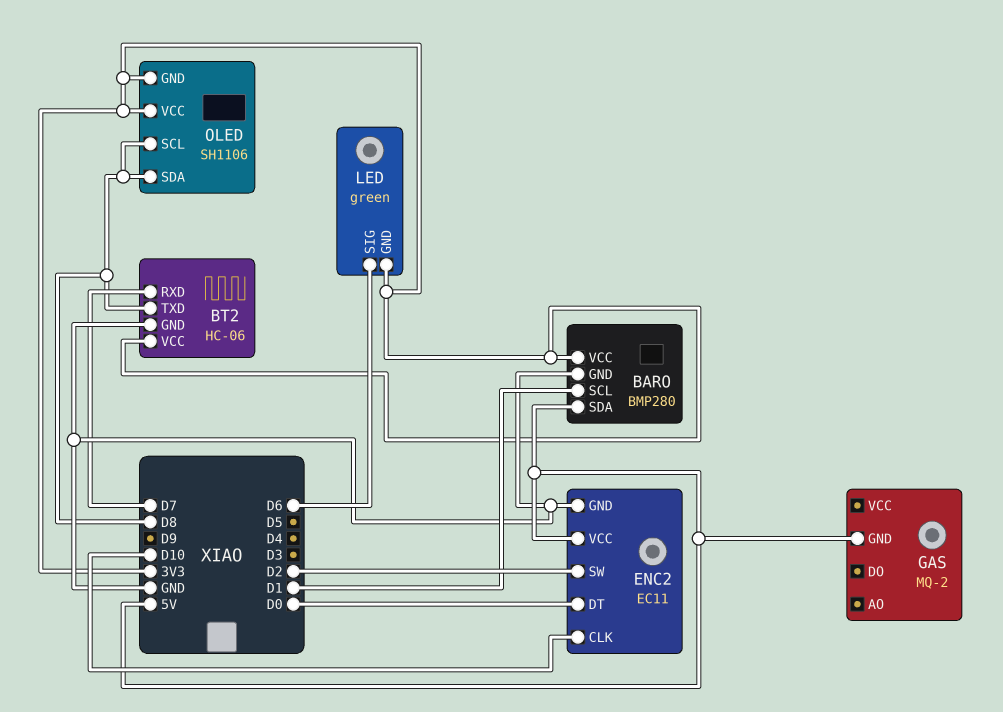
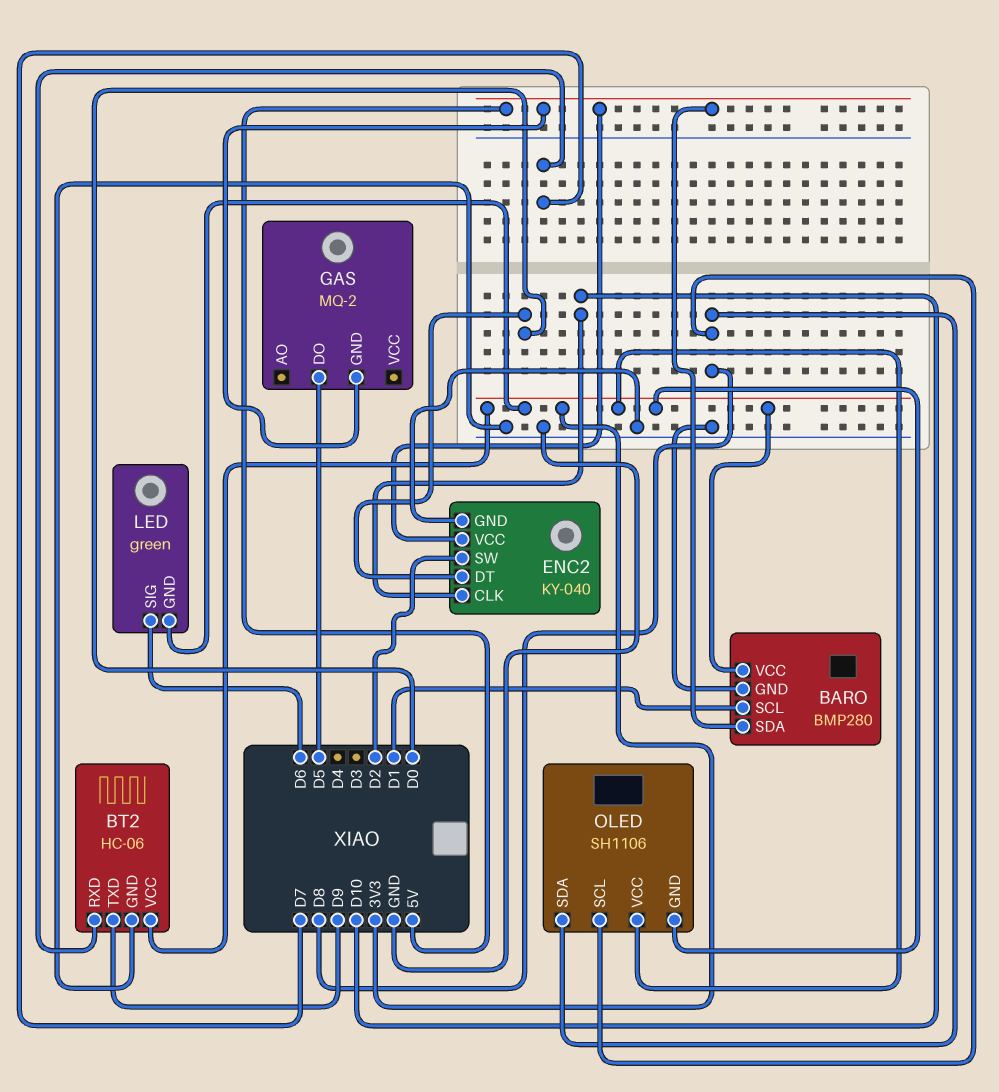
BT2 pin TXD: D8 -> D9
ENC2: EC11 -> KY-040
GAS pin DO: none -> D5

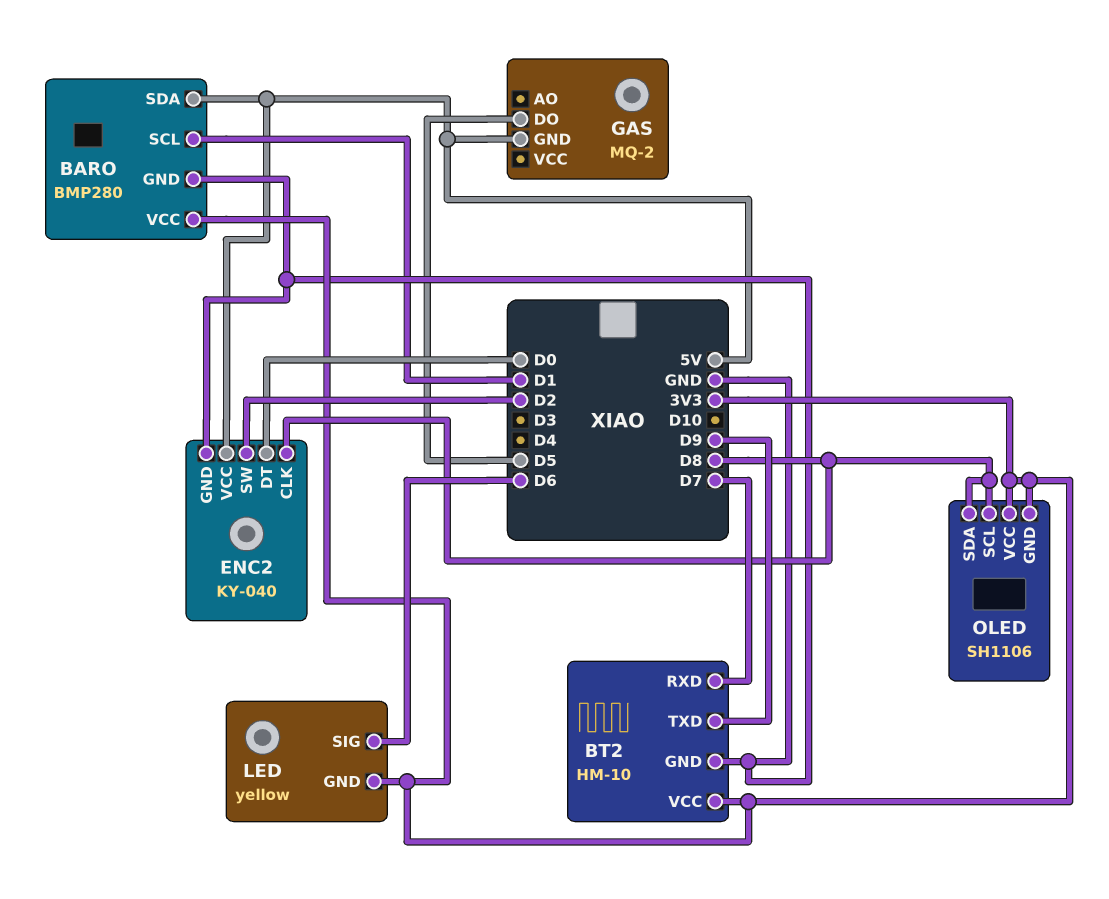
BT2: HC-06 -> HM-10
ENC2 pin CLK: D10 -> D8
LED: green -> yellow

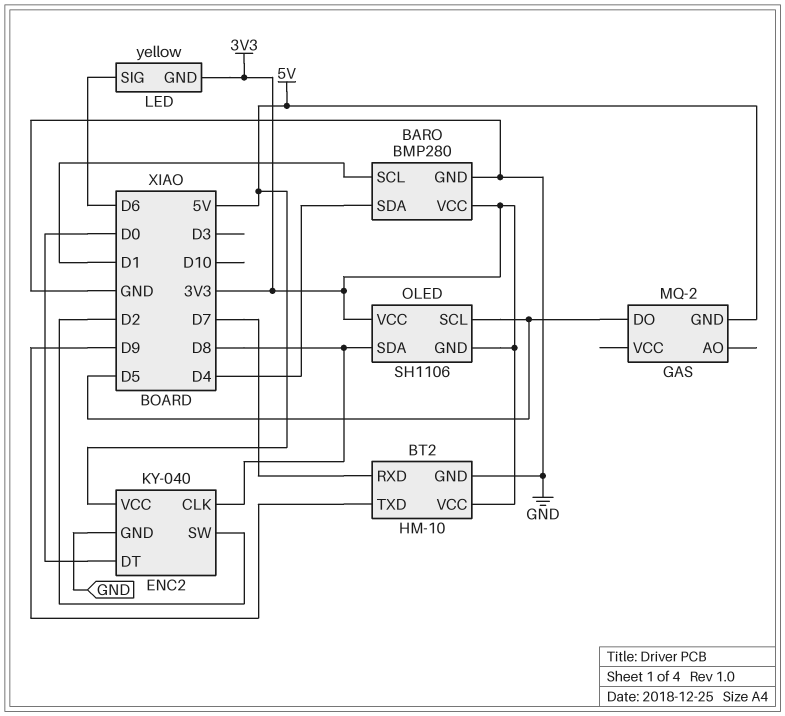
BARO pin SDA: 5V -> D4
OLED pin SCL: D8 -> D5

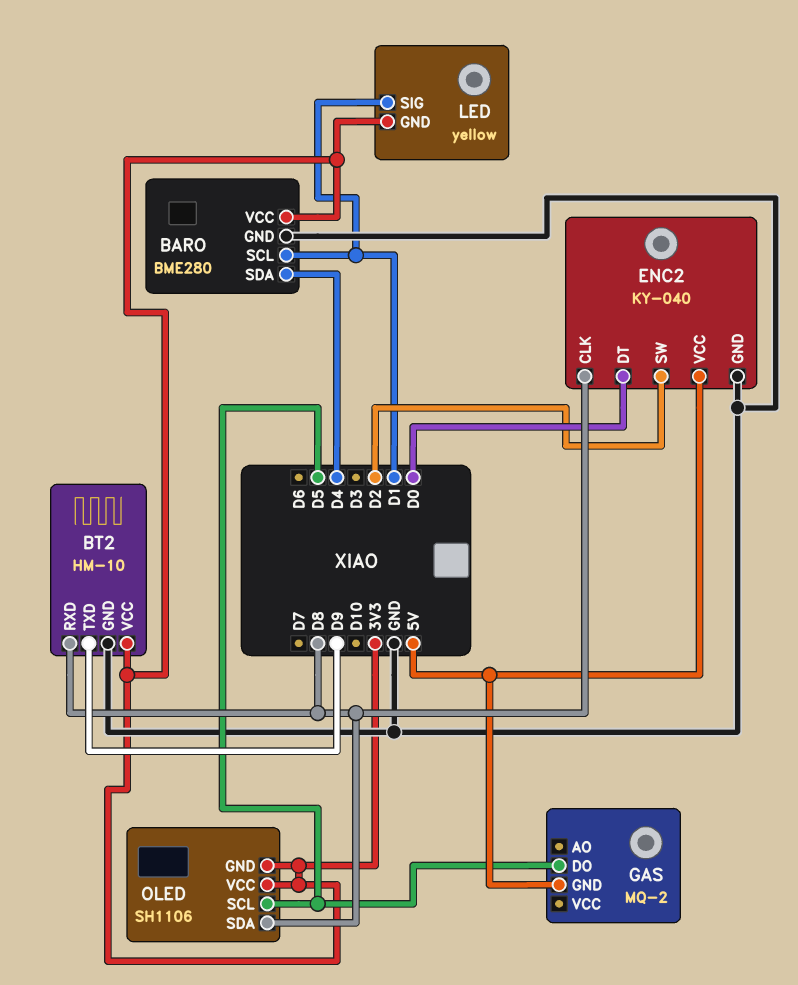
BARO: BMP280 -> BME280
BT2 pin RXD: D7 -> D8
LED pin SIG: D6 -> D1

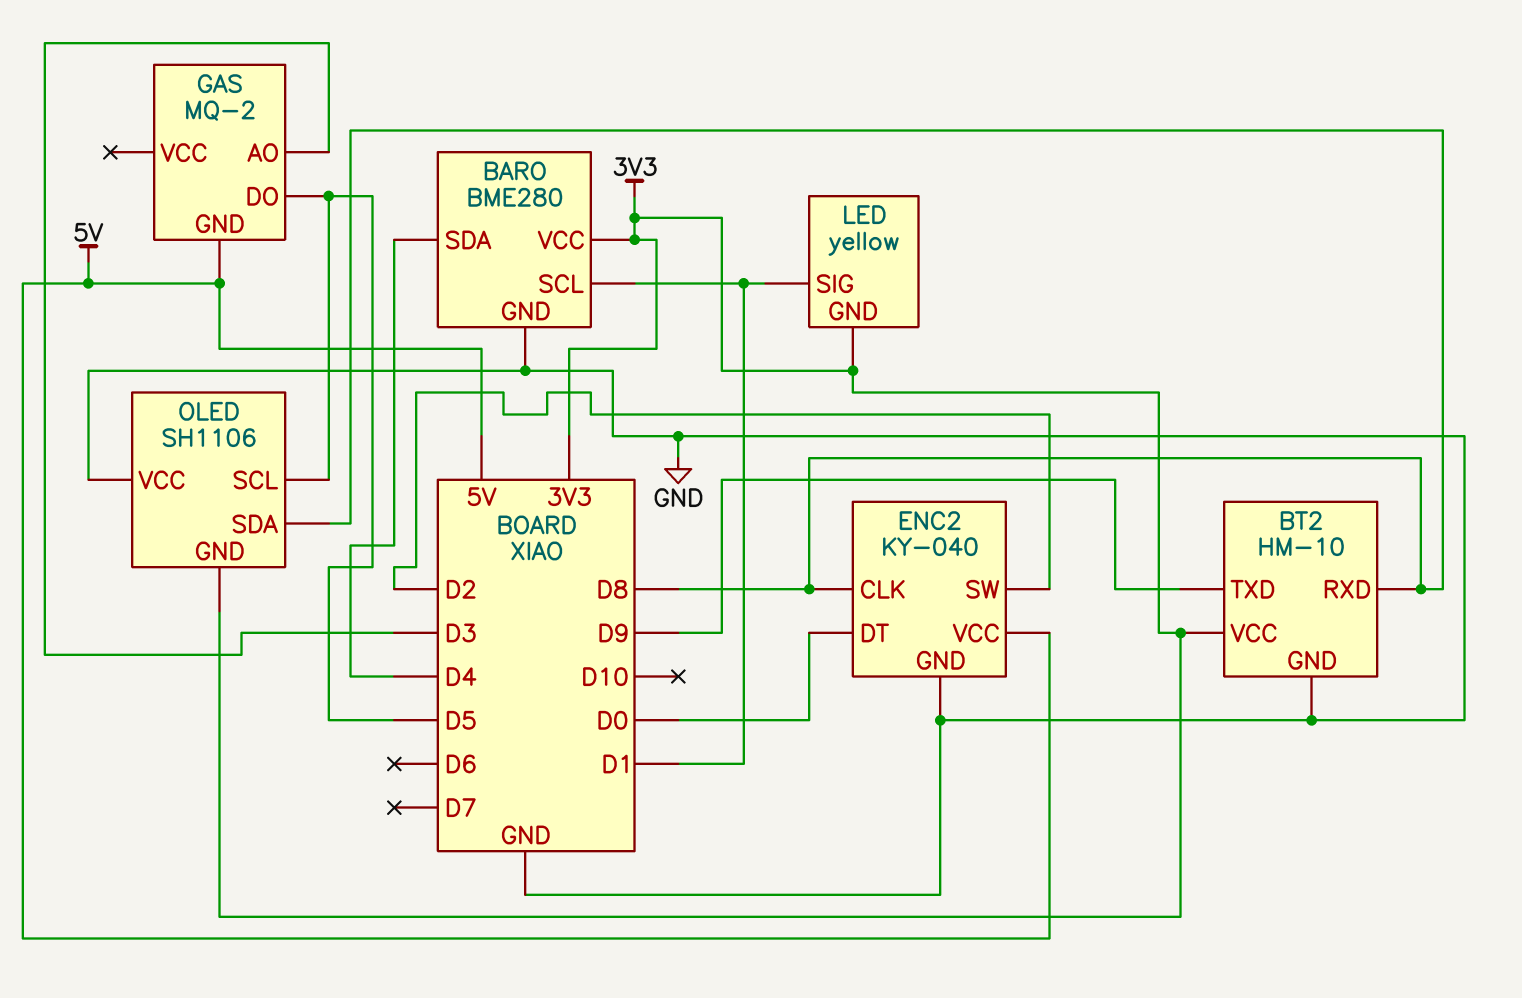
GAS pin AO: none -> D3
OLED pin VCC: 3V3 -> GND

